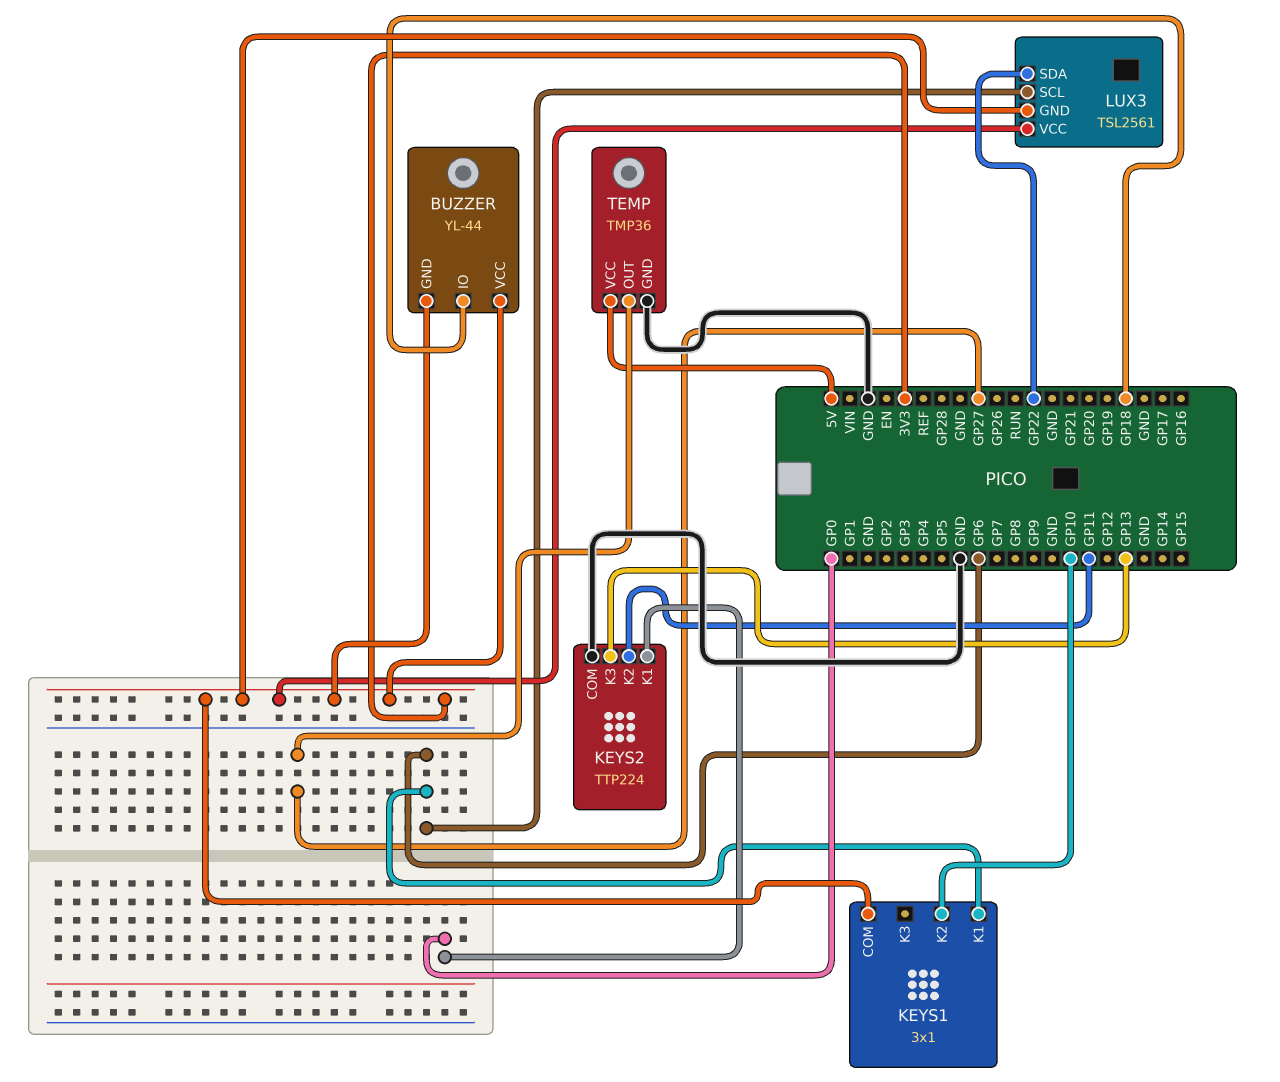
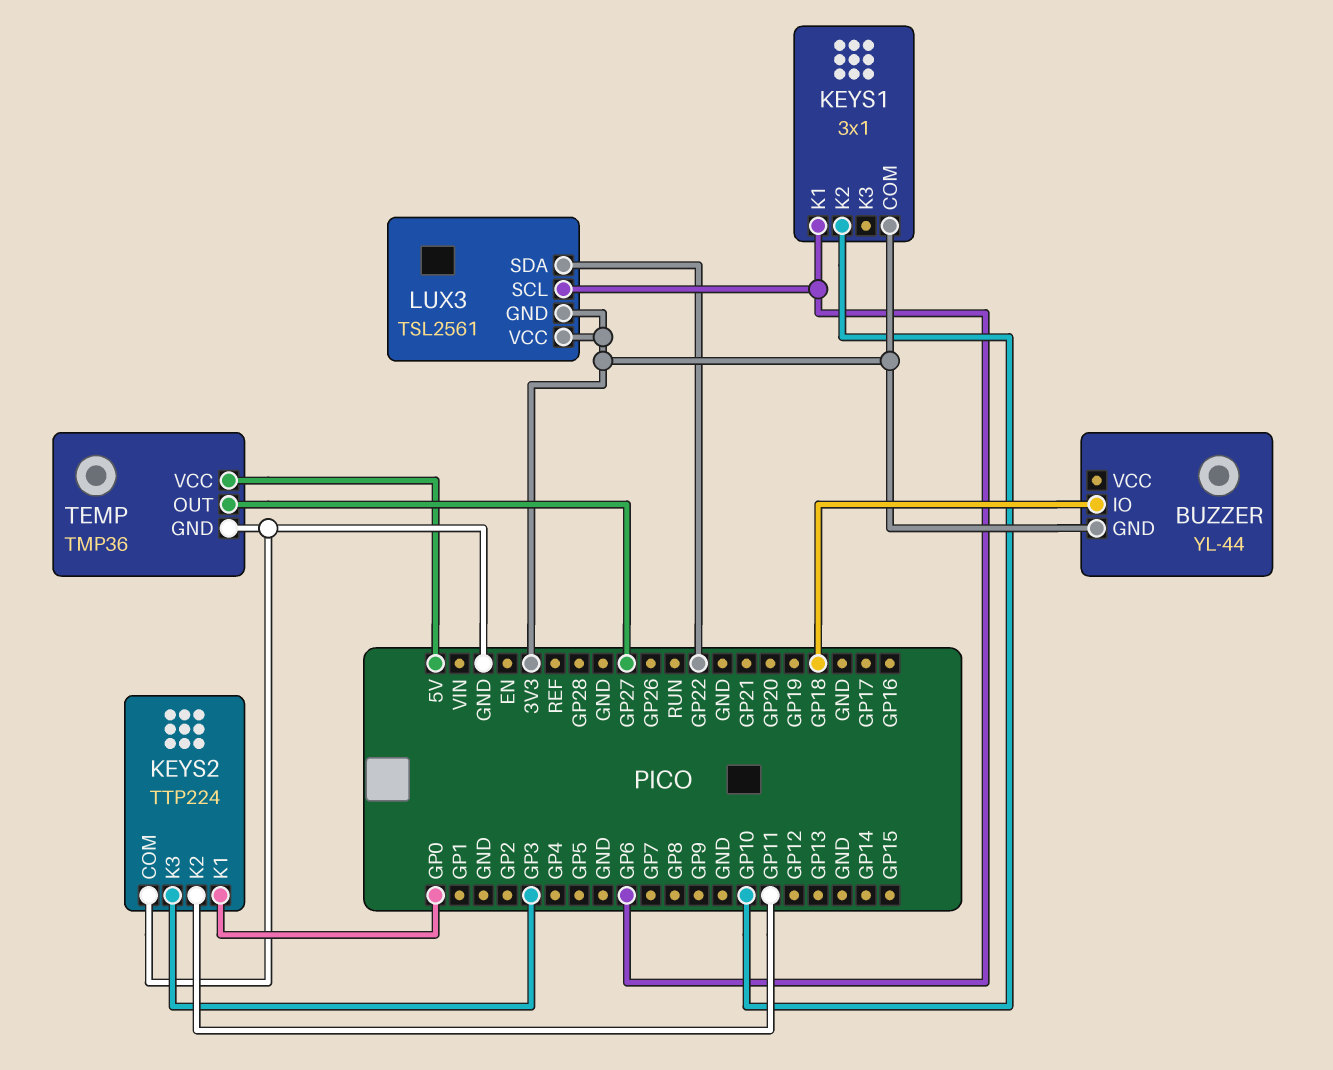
BUZZER pin VCC: 3V3 -> none
KEYS2 pin K3: GP13 -> GP3

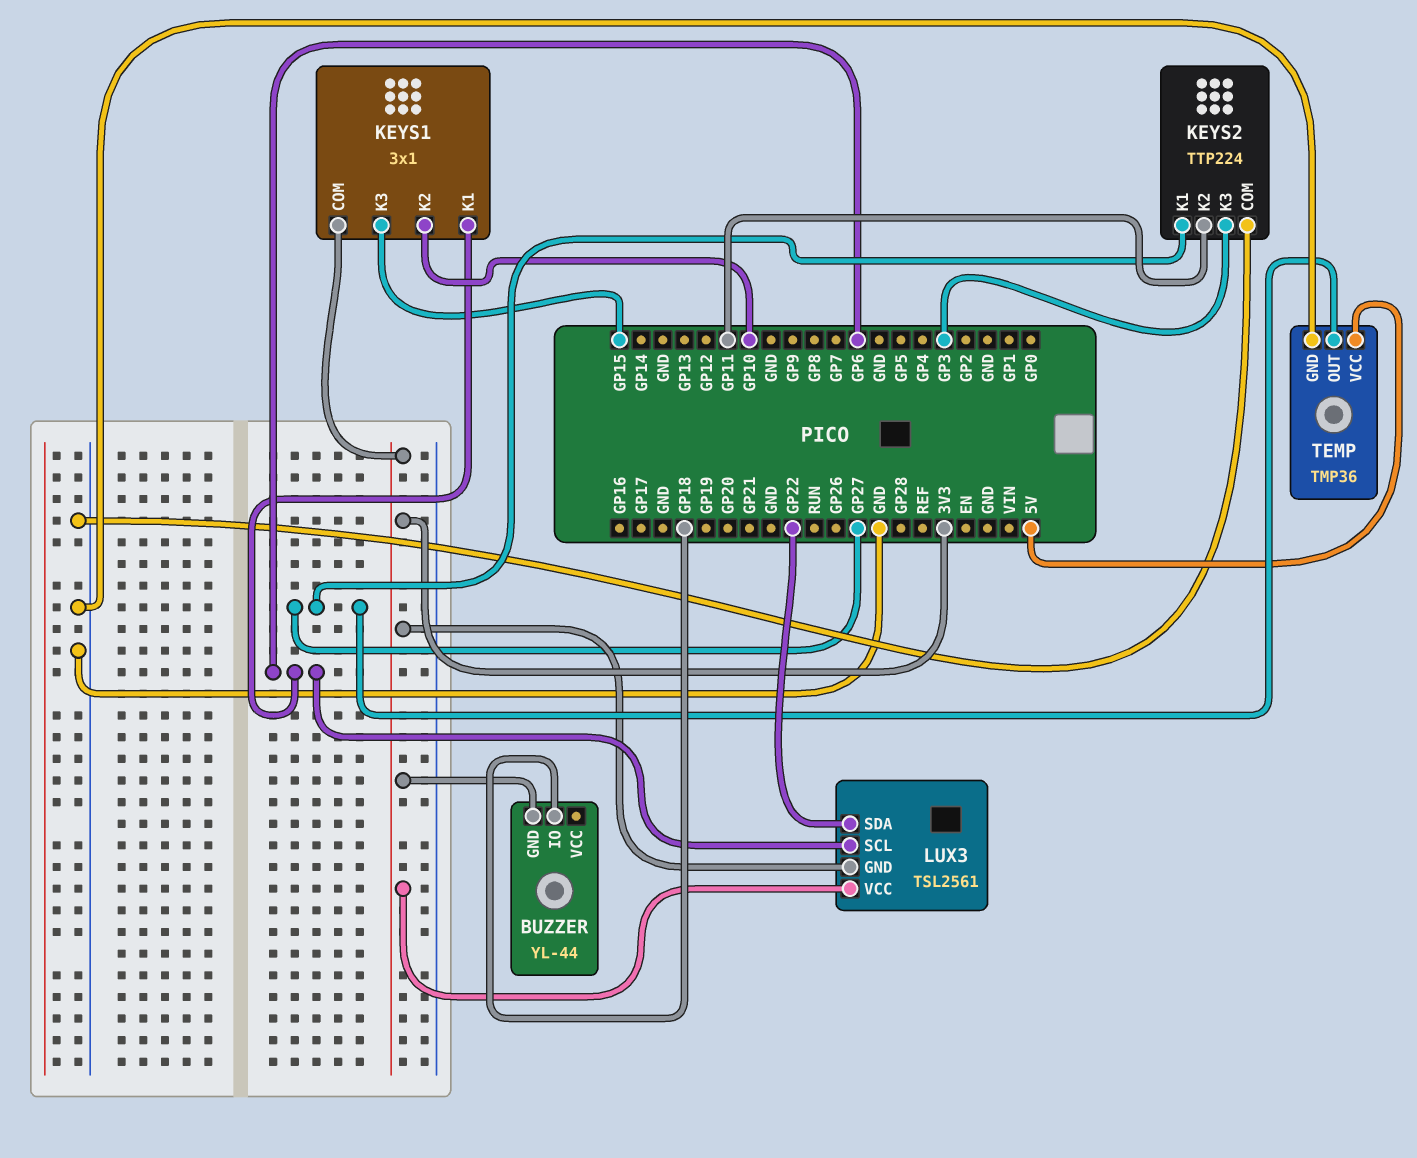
KEYS1 pin K3: none -> GP15
KEYS2 pin K1: GP0 -> GP27

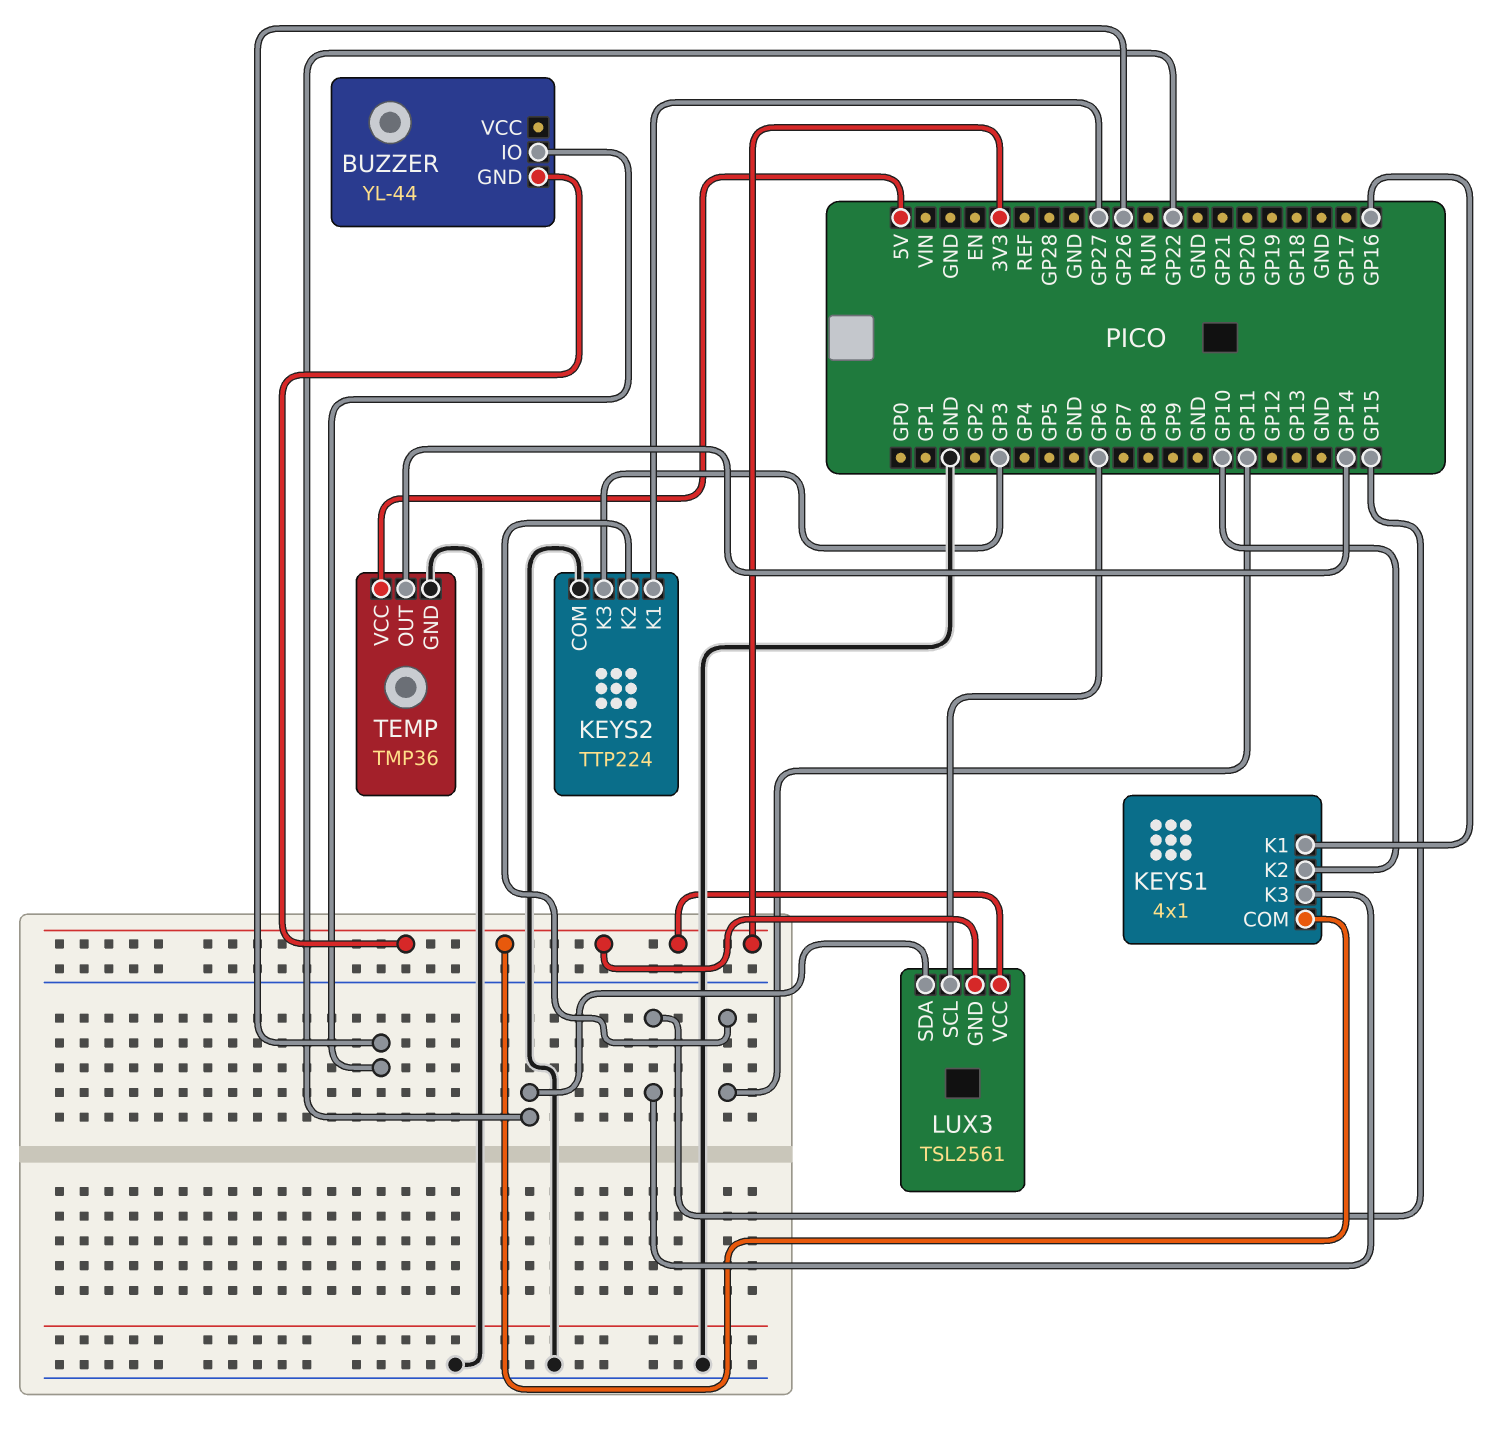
BUZZER pin IO: GP18 -> GP26
KEYS1: 3x1 -> 4x1
KEYS1 pin K1: GP6 -> GP16
TEMP pin OUT: GP27 -> GP14

